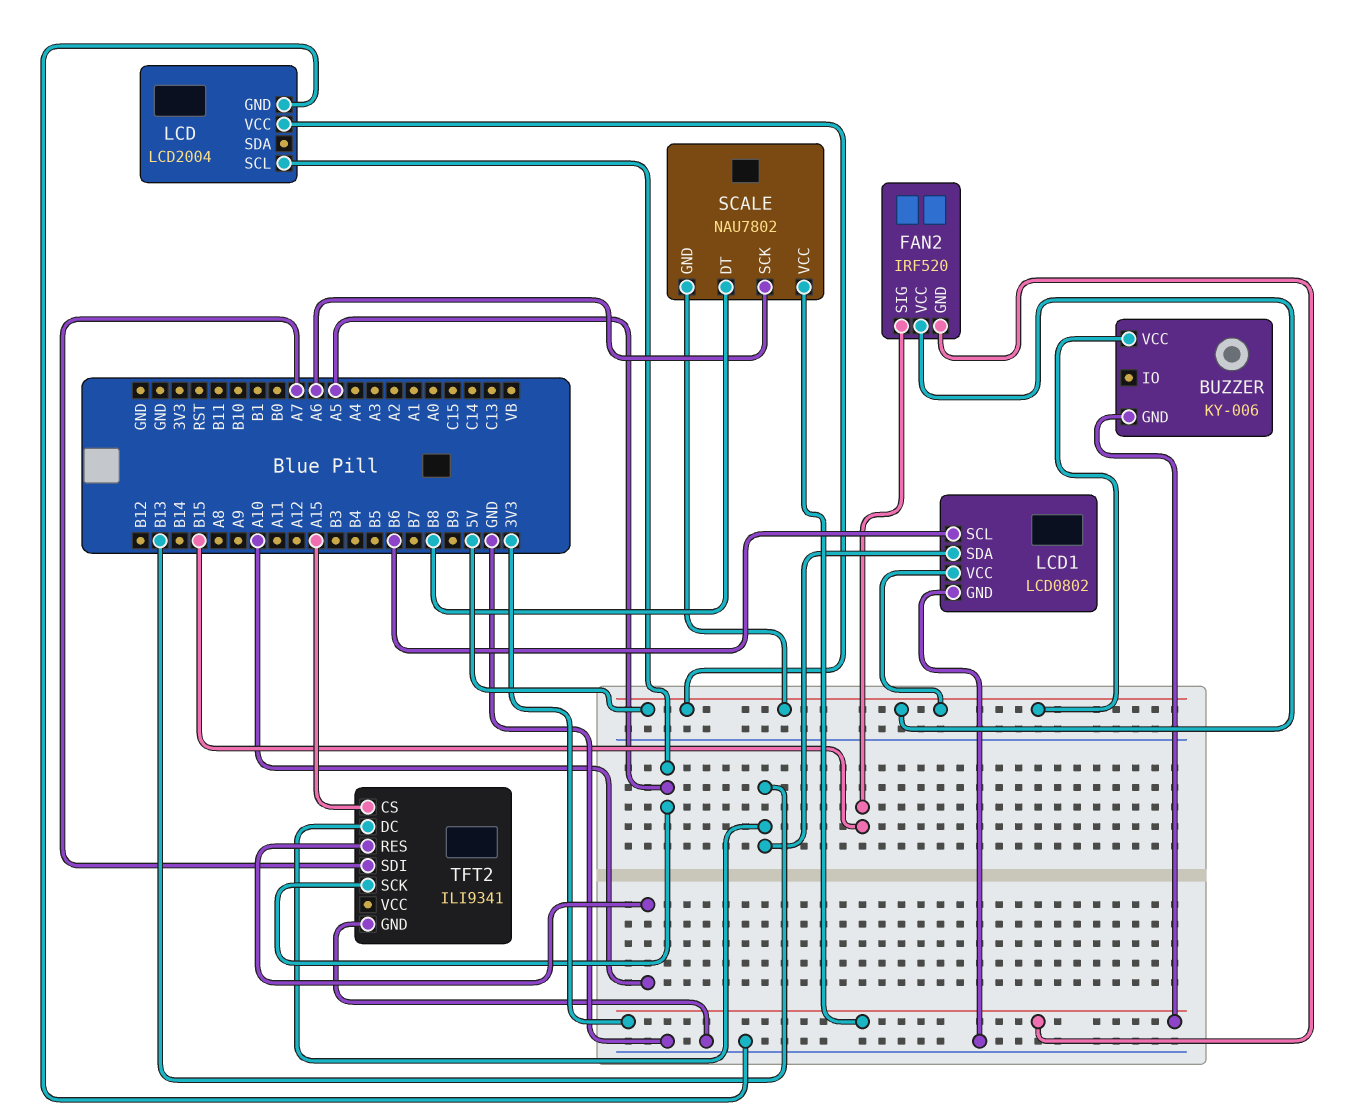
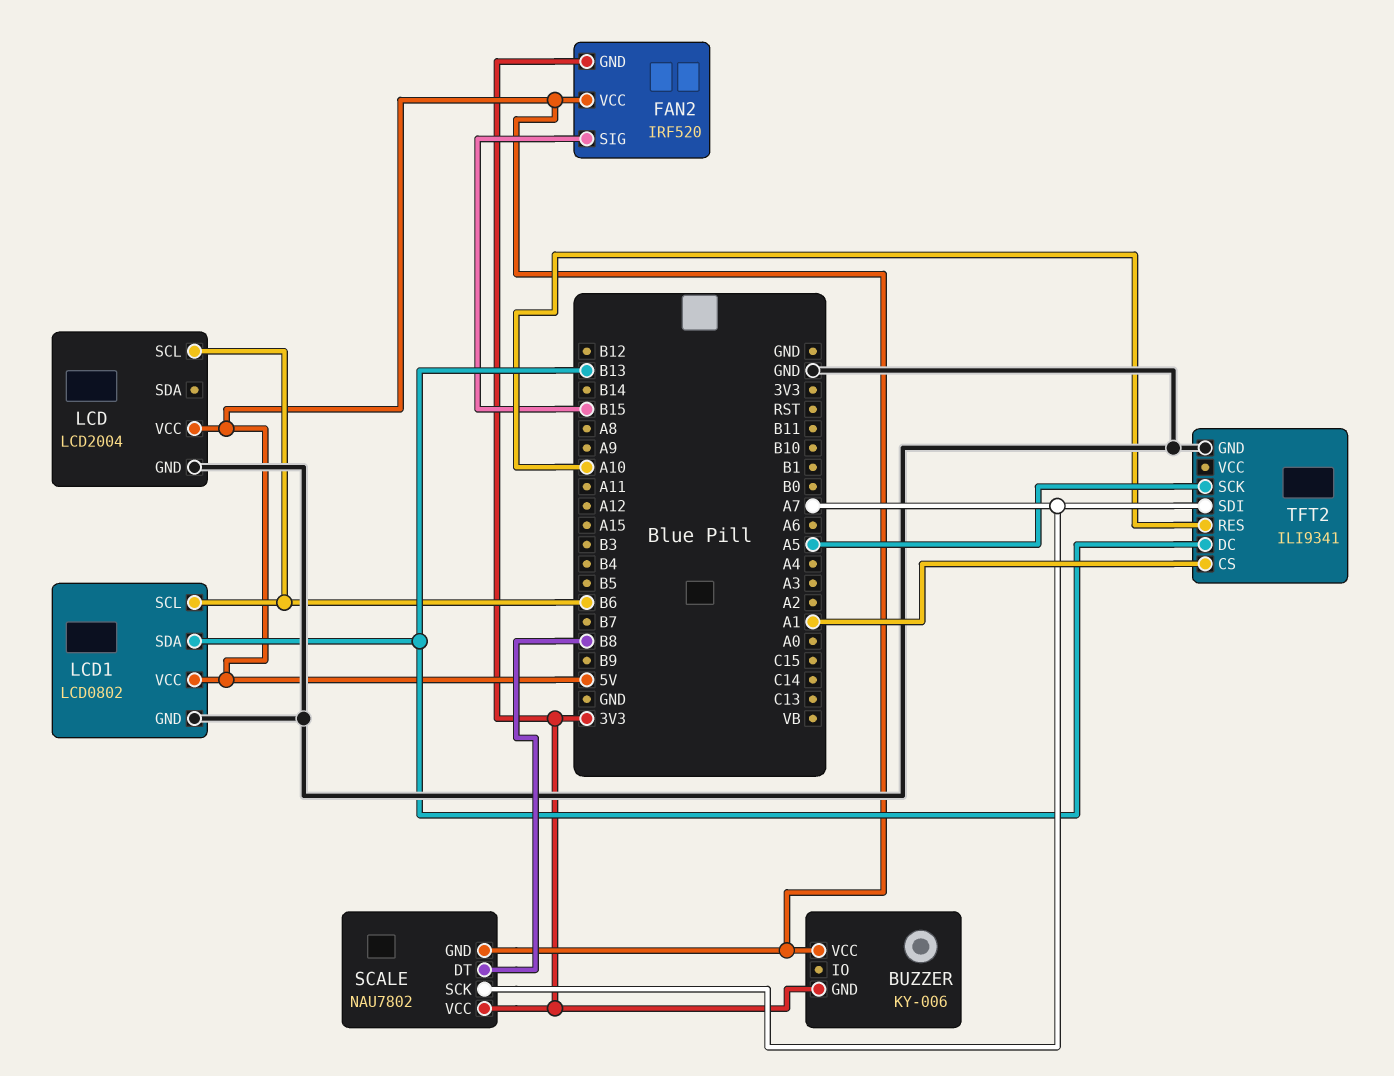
LCD pin SCL: A5 -> B6
SCALE pin SCK: A6 -> A7
TFT2 pin CS: A15 -> A1

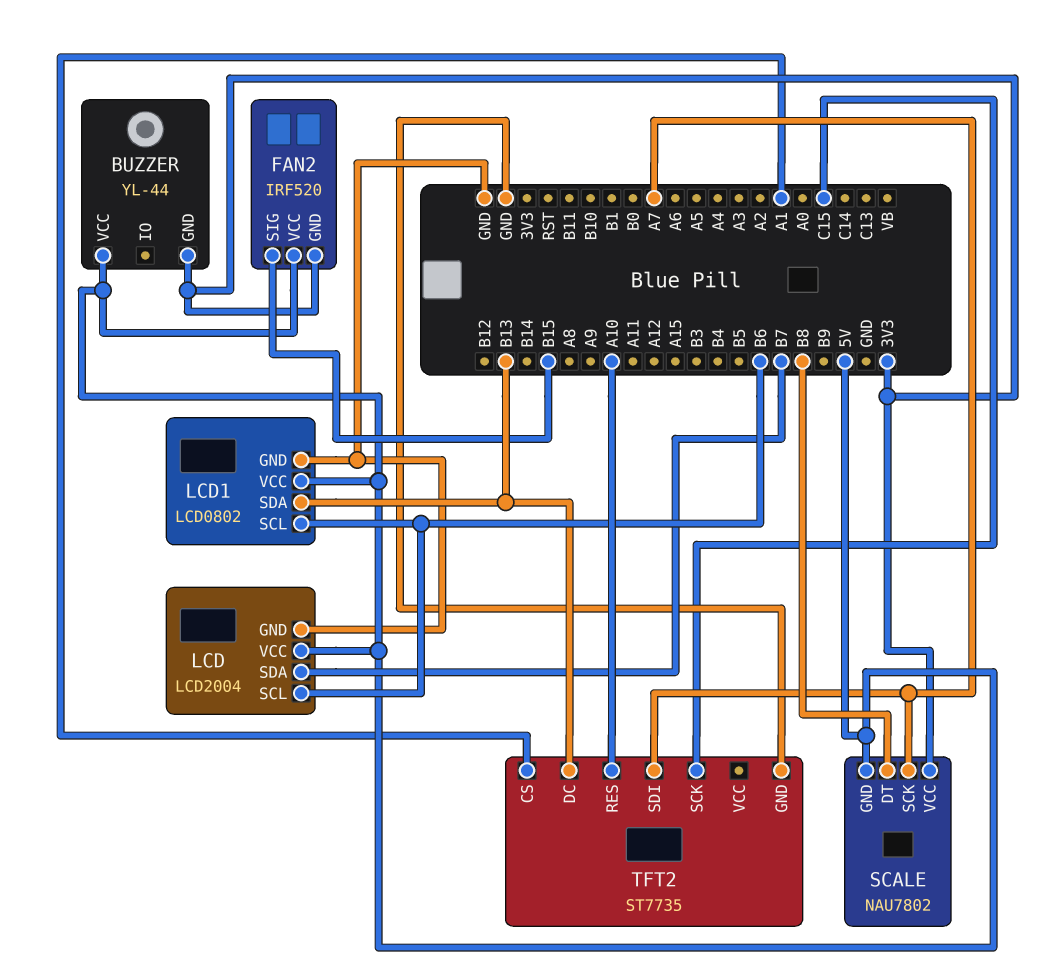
BUZZER: KY-006 -> YL-44
LCD pin SDA: none -> B7
TFT2: ILI9341 -> ST7735
TFT2 pin SCK: A5 -> C15

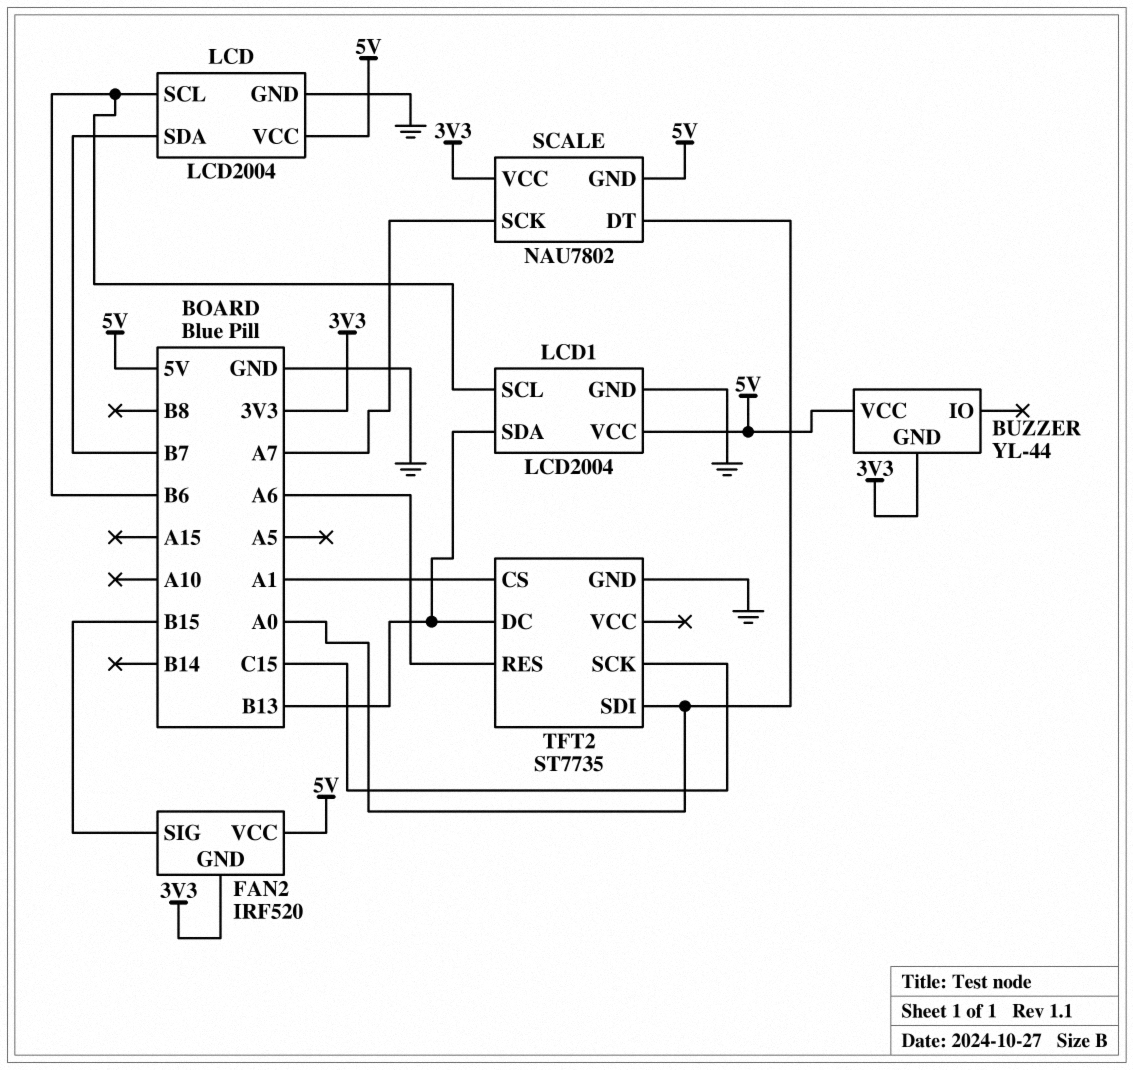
LCD1: LCD0802 -> LCD2004
SCALE pin DT: B8 -> A0
TFT2 pin RES: A10 -> A6
TFT2 pin SDI: A7 -> A0

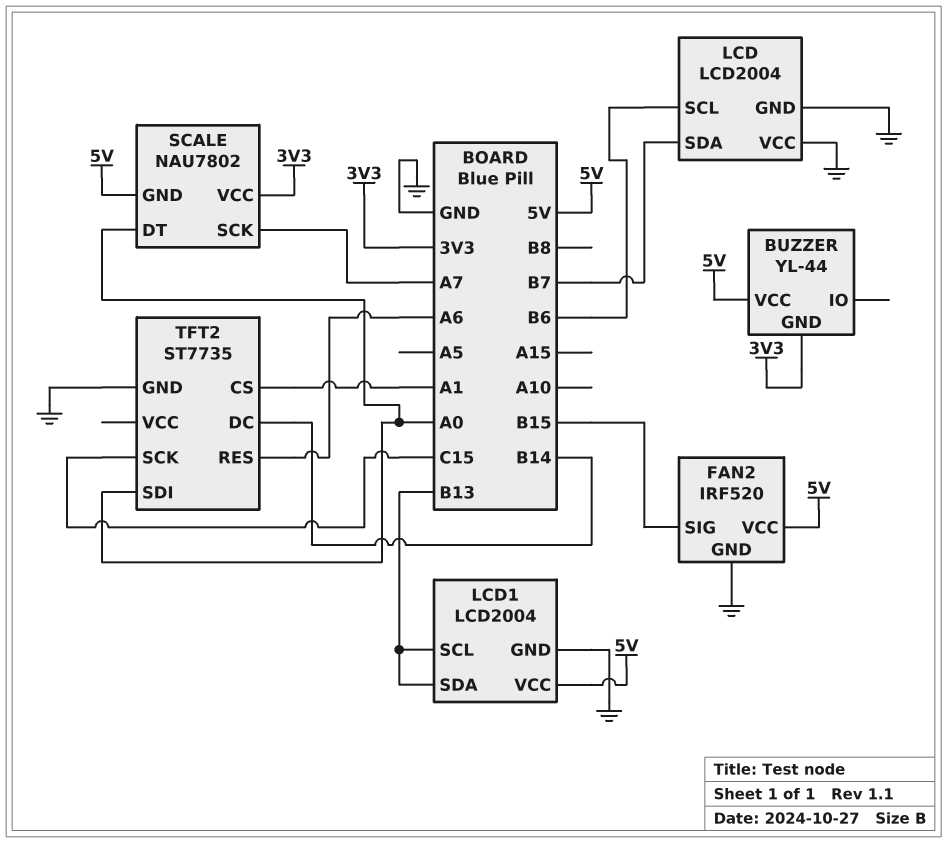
FAN2 pin GND: 3V3 -> GND
LCD pin VCC: 5V -> GND
LCD1 pin SCL: B6 -> B13
TFT2 pin DC: B13 -> B14

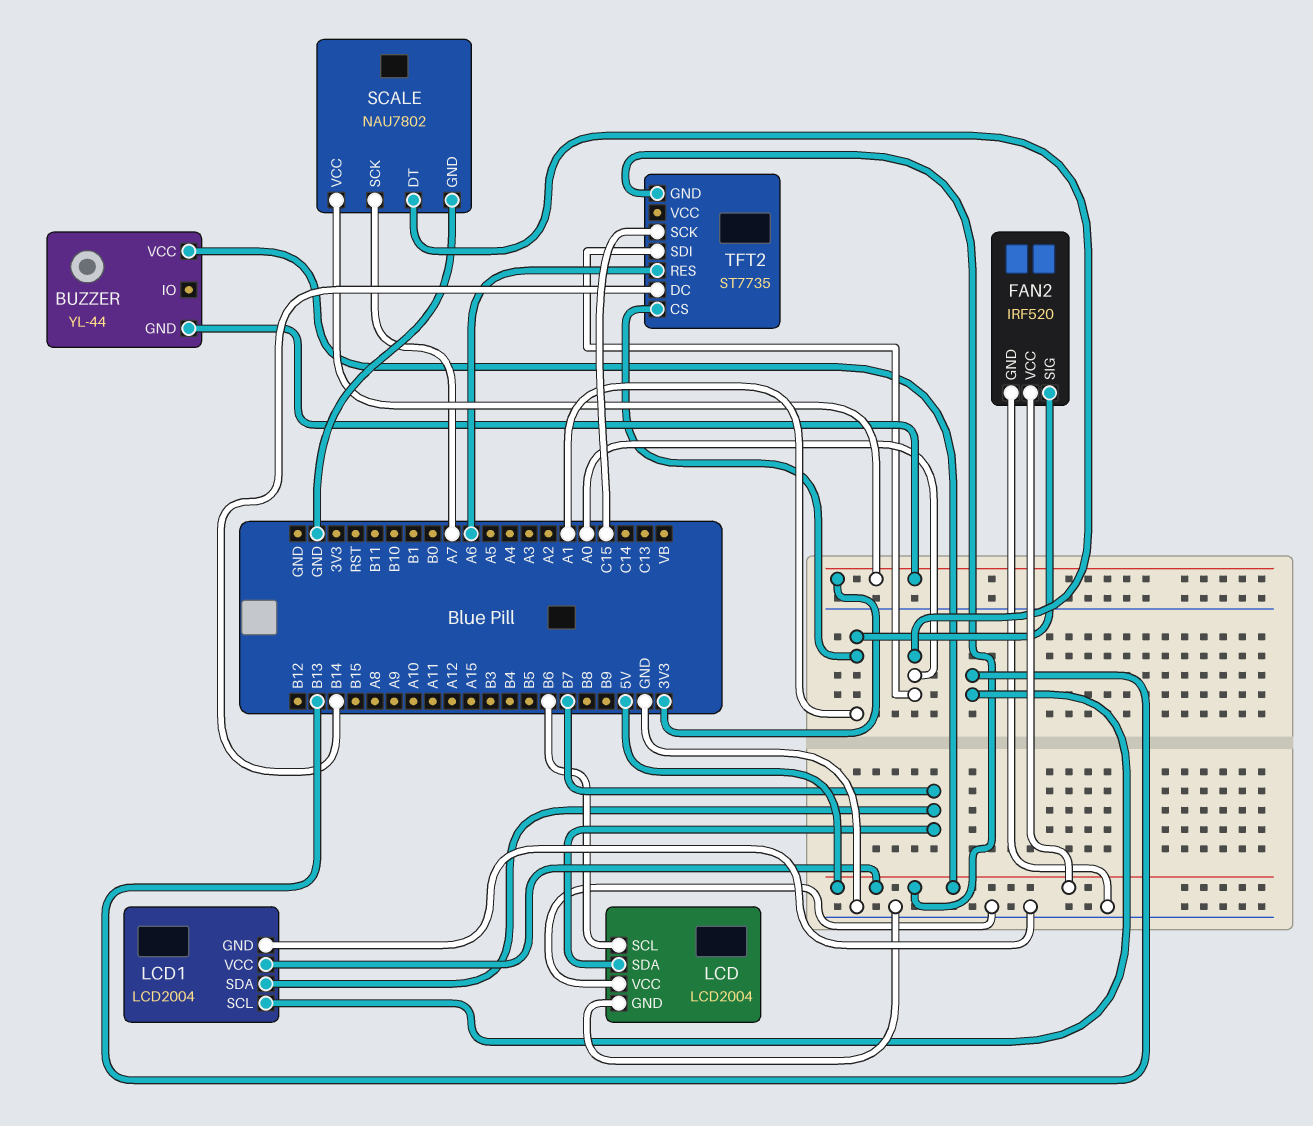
FAN2 pin SIG: B15 -> A1
LCD1 pin SDA: B13 -> B7
SCALE pin GND: 5V -> GND
TFT2 pin GND: GND -> 5V

